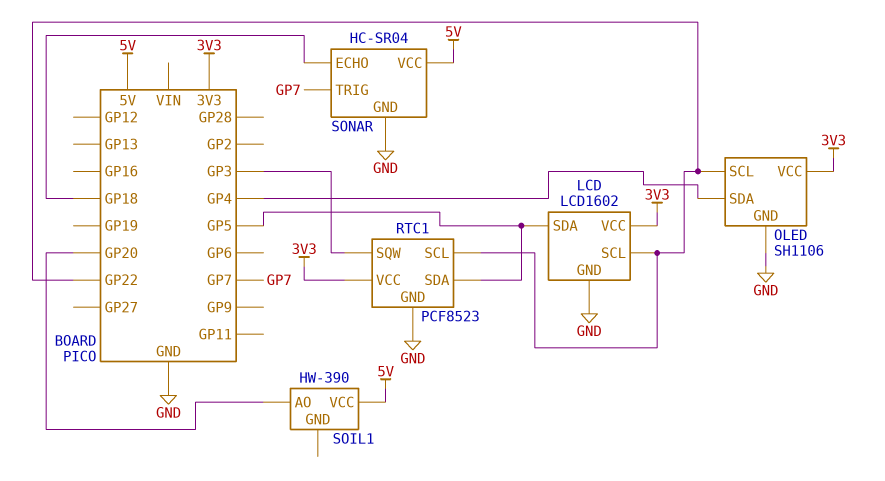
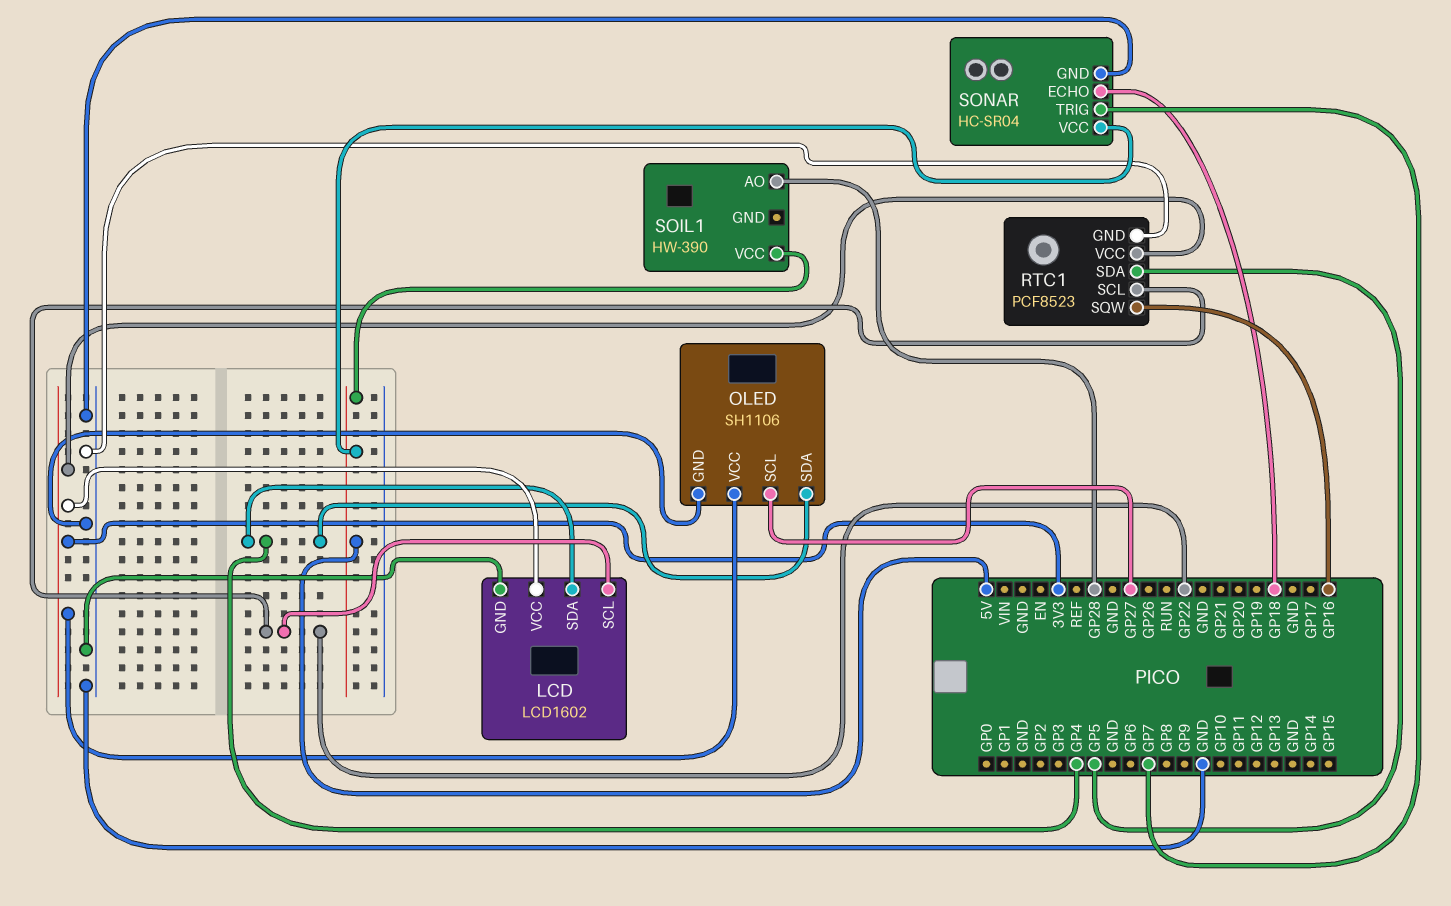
LCD pin SDA: GP5 -> GP4
OLED pin SCL: GP22 -> GP27
RTC1 pin SQW: GP3 -> GP16
SOIL1 pin AO: GP20 -> GP28

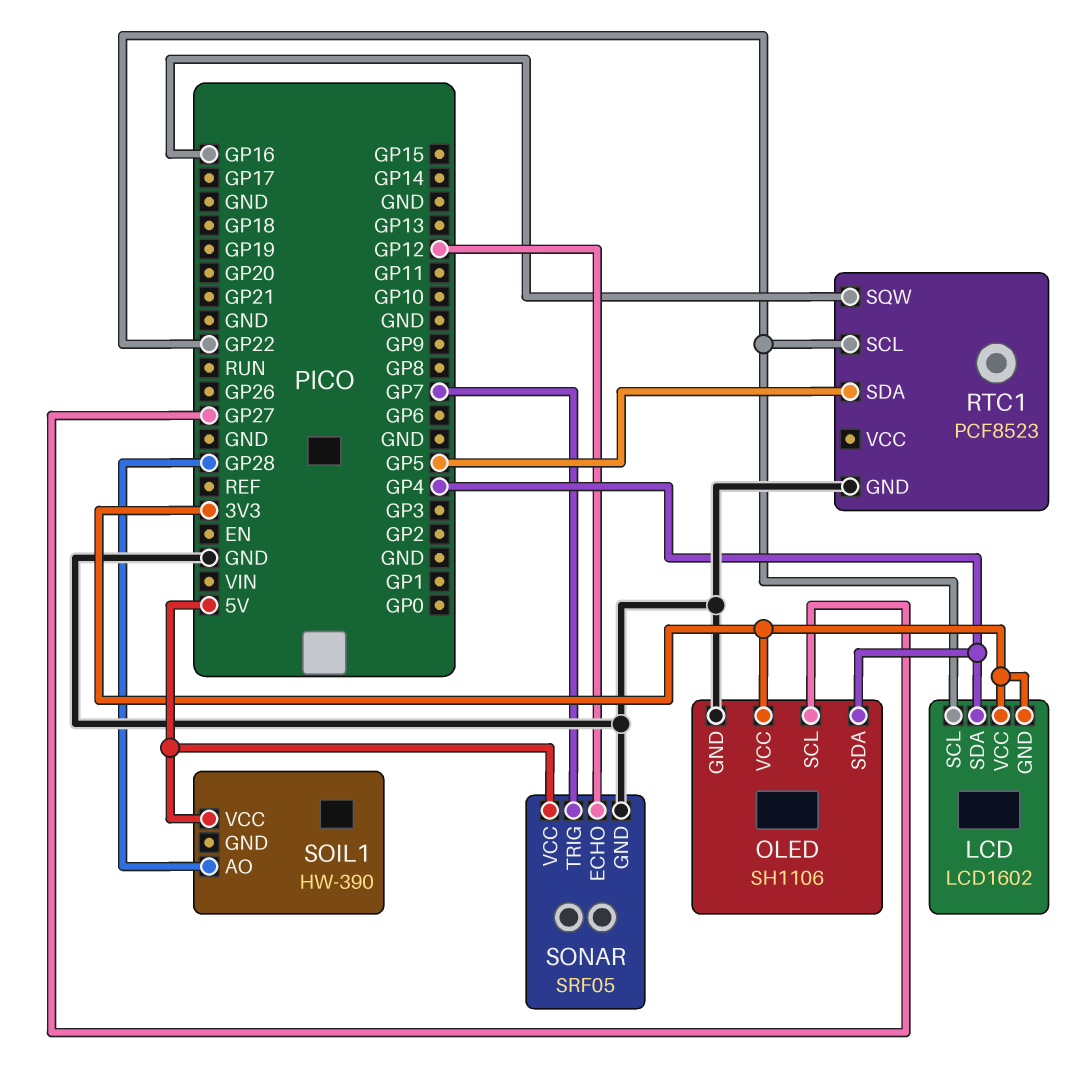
LCD pin GND: GND -> 3V3
RTC1 pin VCC: 3V3 -> none
SONAR: HC-SR04 -> SRF05
SONAR pin ECHO: GP18 -> GP12

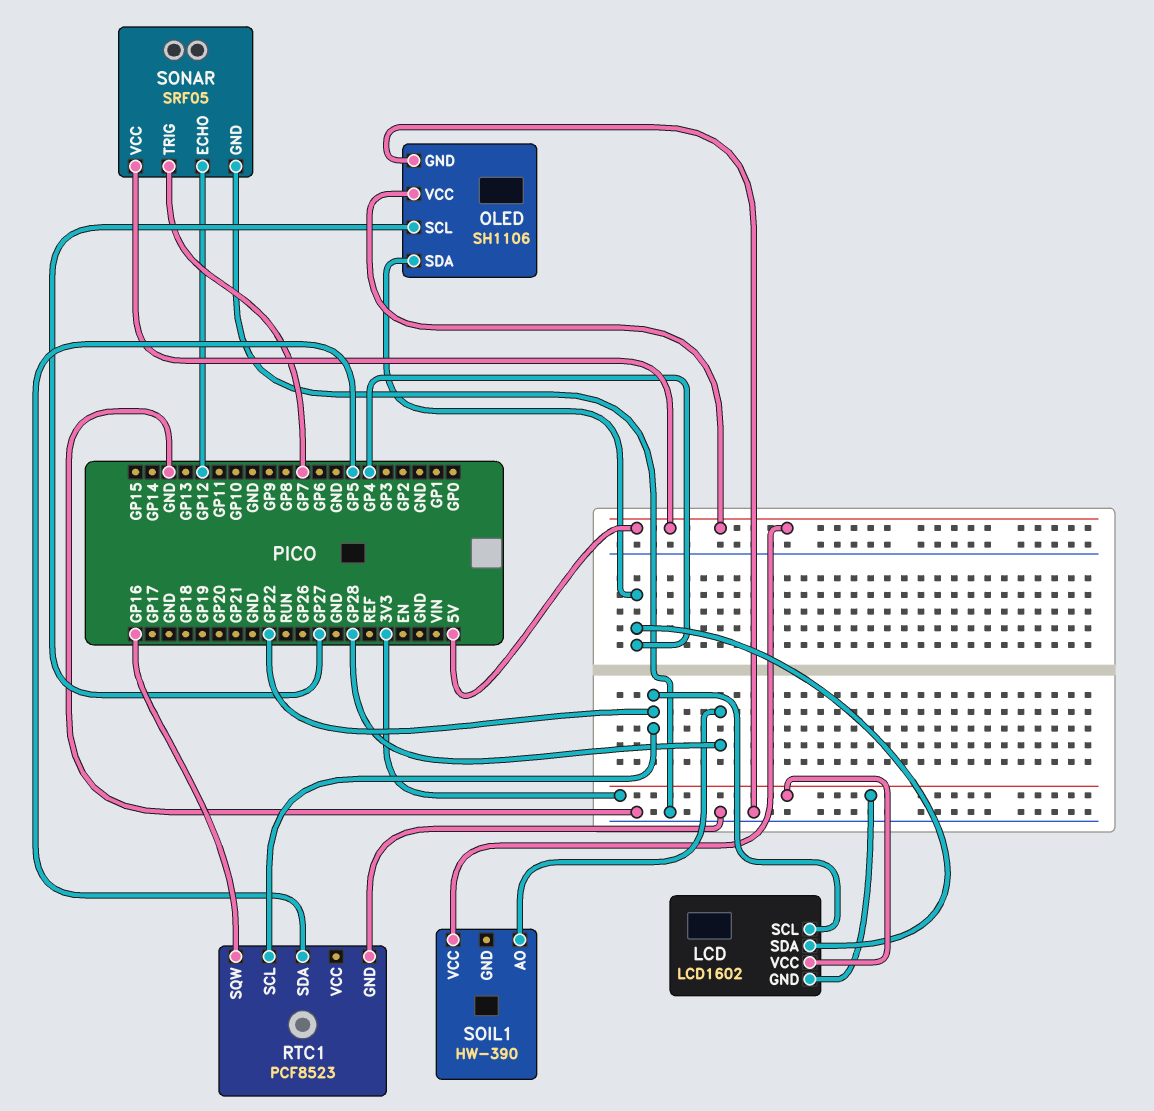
OLED pin VCC: 3V3 -> 5V

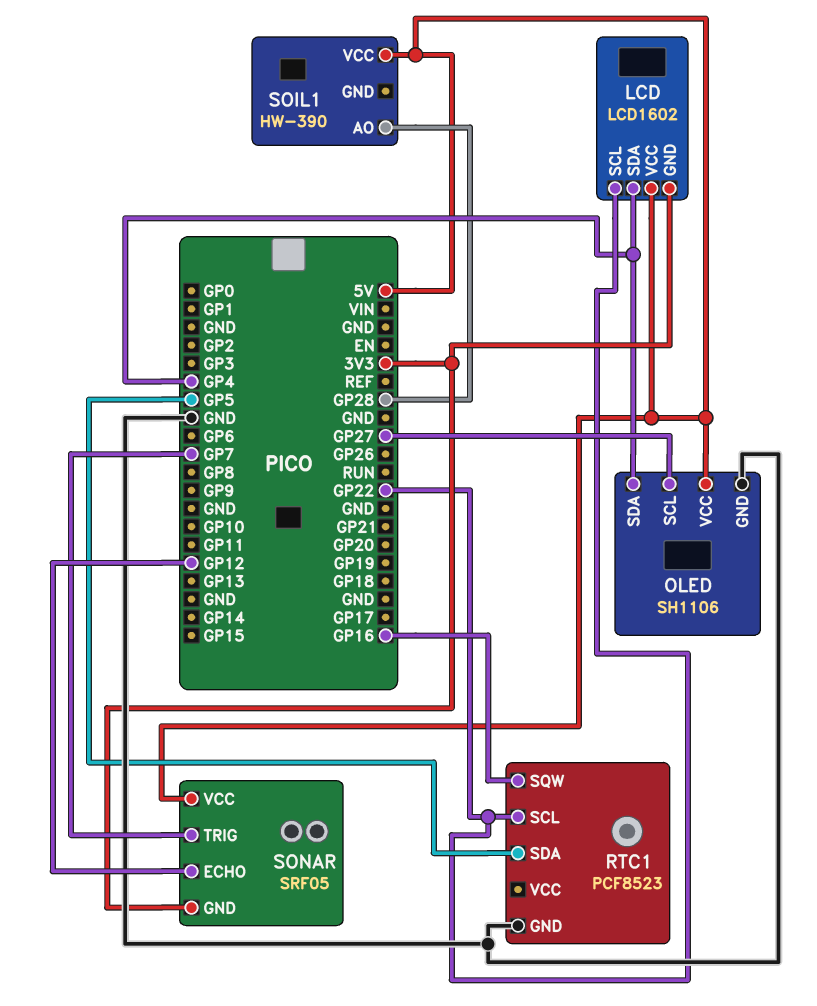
LCD pin VCC: 3V3 -> 5V
SONAR pin GND: GND -> 3V3

